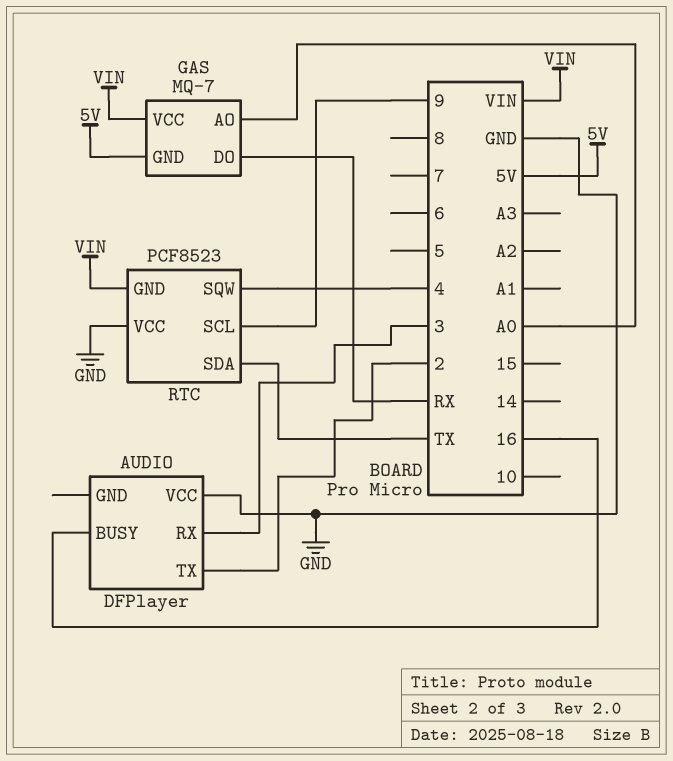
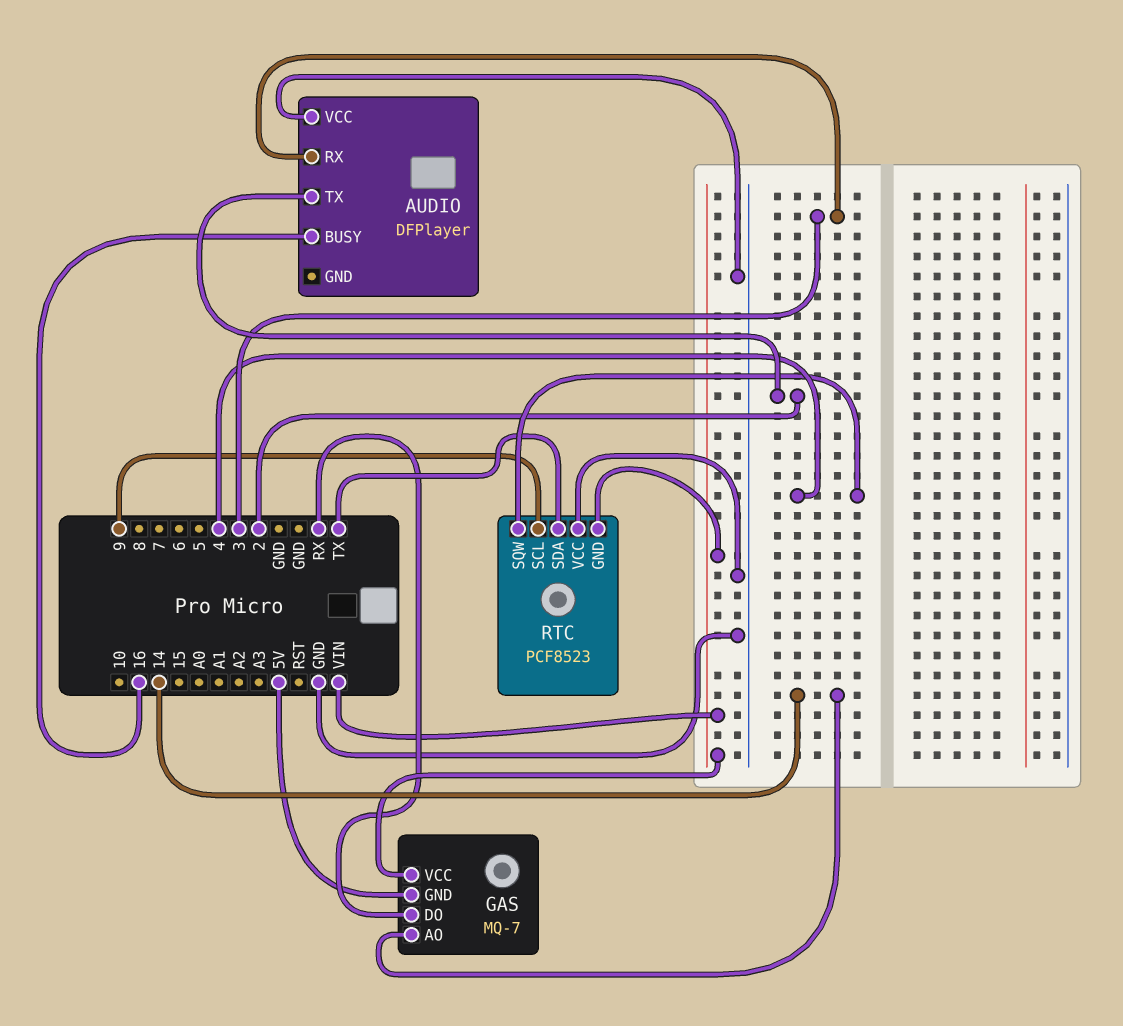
GAS pin AO: A0 -> 14

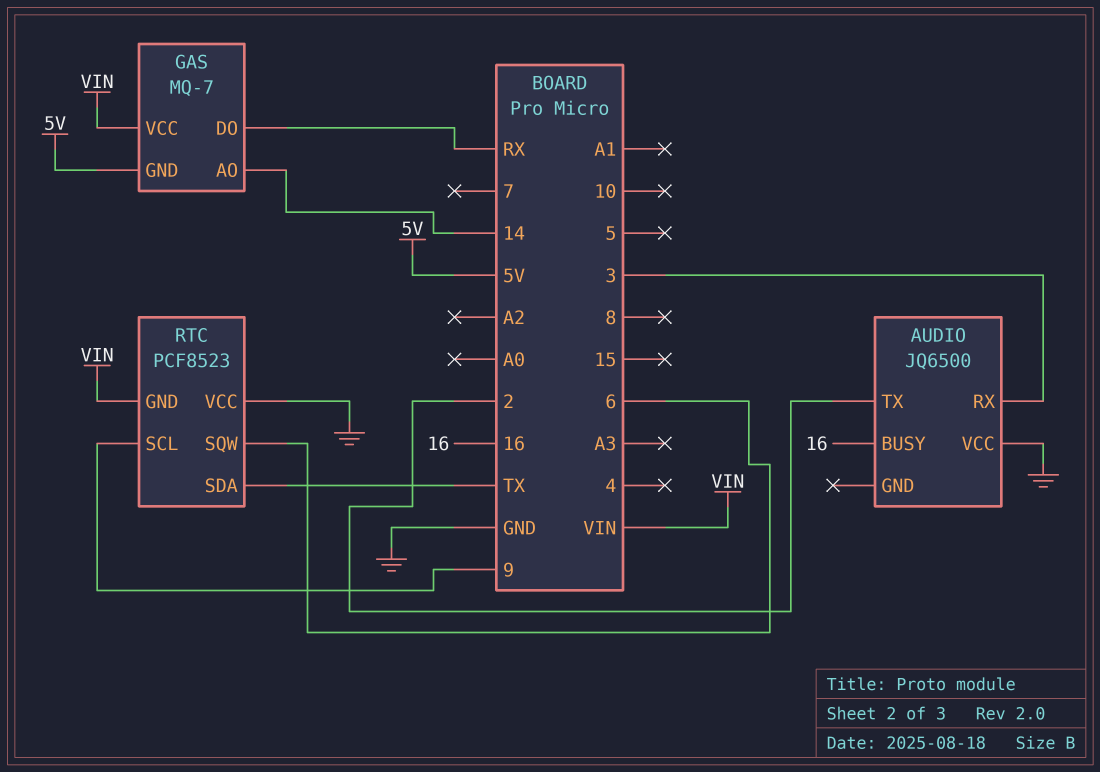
AUDIO: DFPlayer -> JQ6500
RTC pin SQW: 4 -> 6

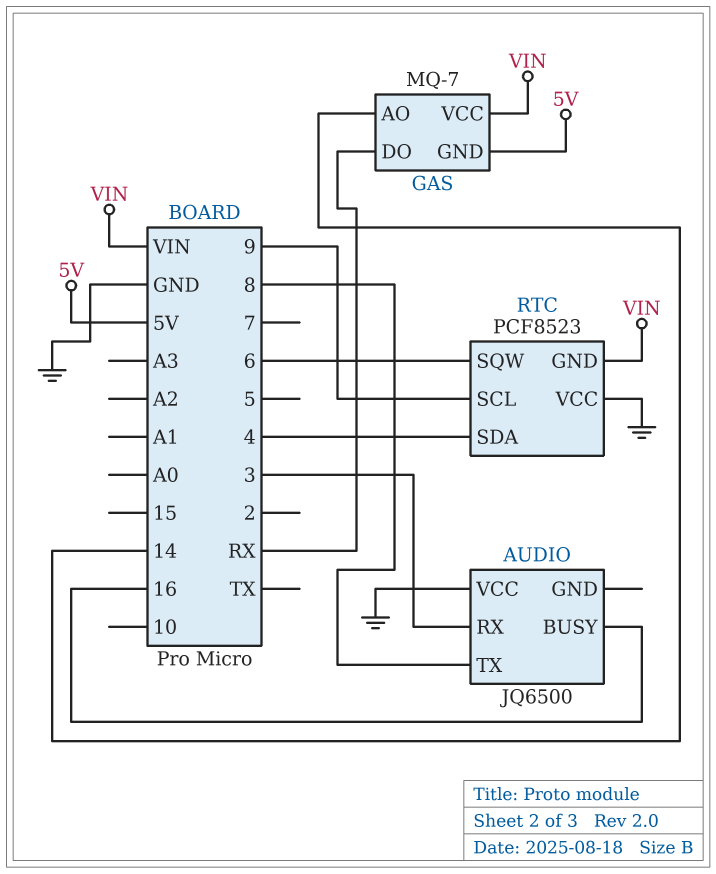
AUDIO pin TX: 2 -> 8
RTC pin SDA: TX -> 4

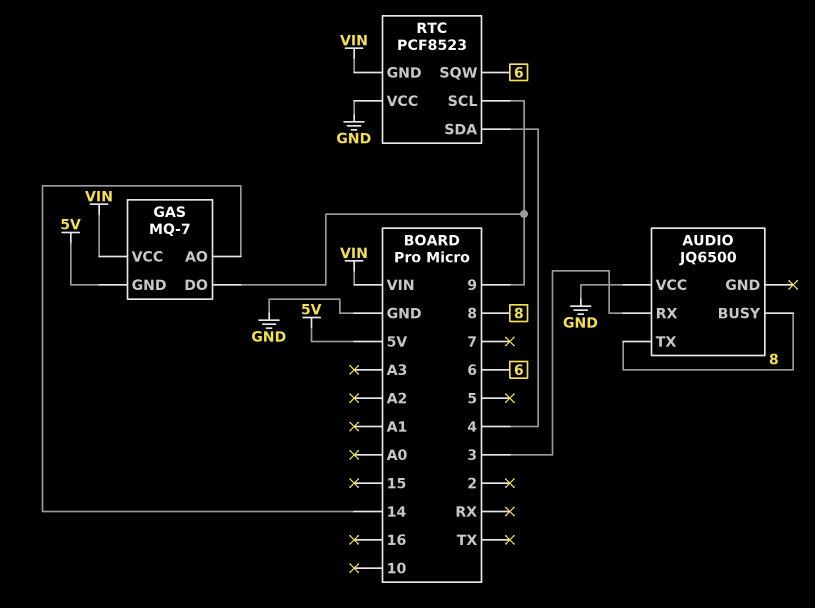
AUDIO pin BUSY: 16 -> 8
GAS pin DO: RX -> 9

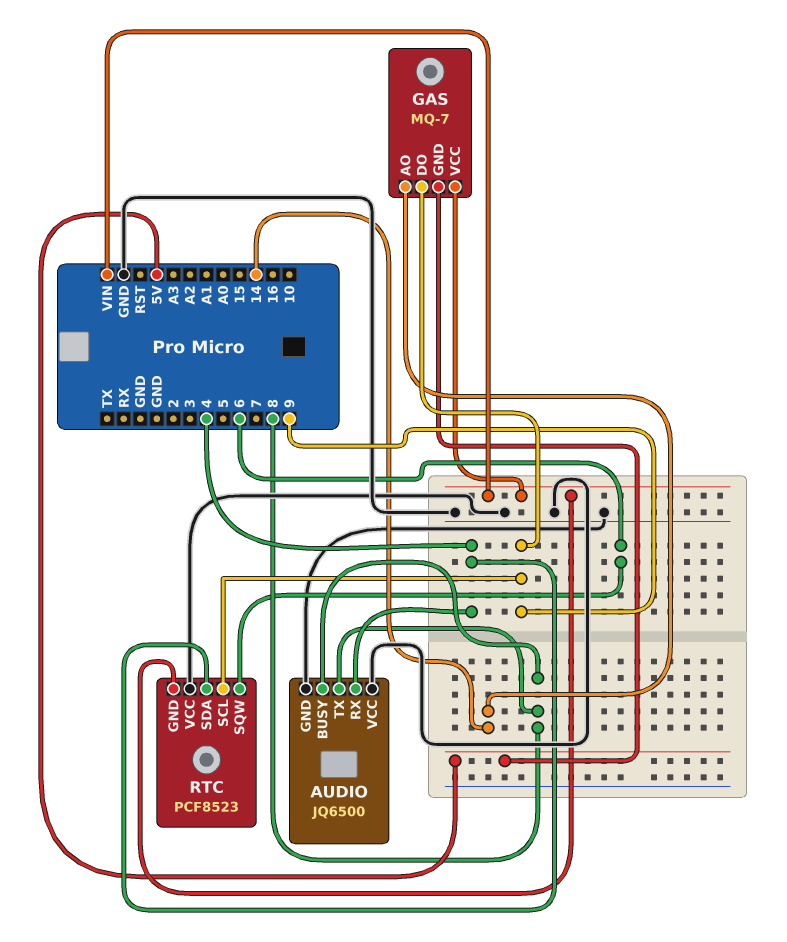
AUDIO pin GND: none -> GND
AUDIO pin RX: 3 -> 4

